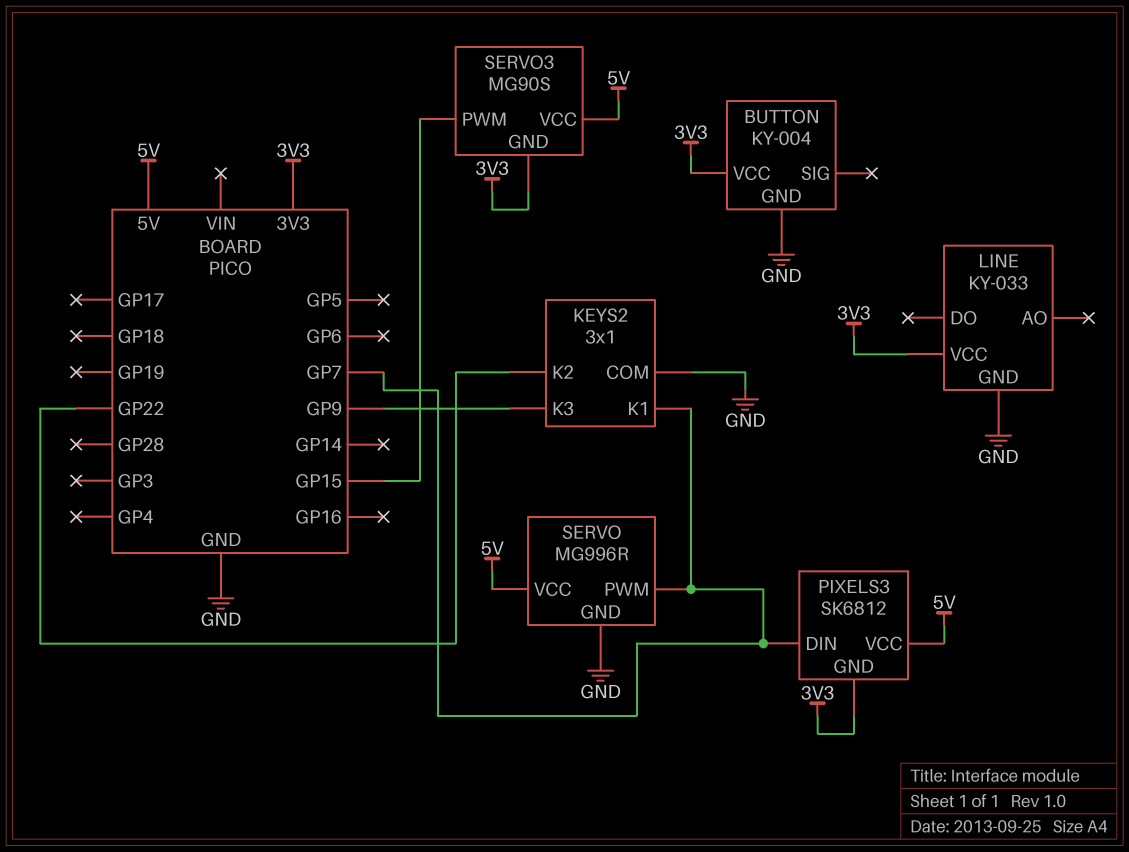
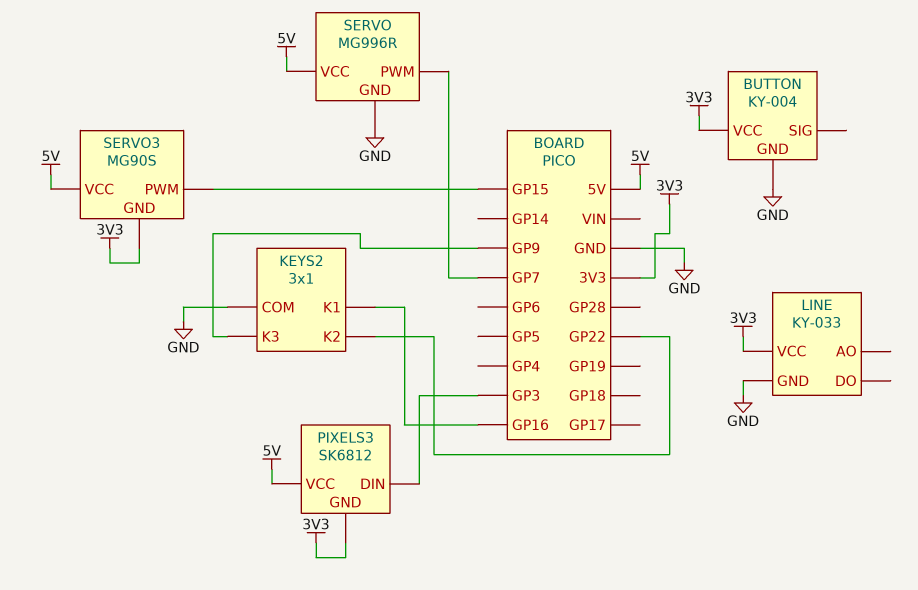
KEYS2 pin K1: GP7 -> GP16
PIXELS3 pin DIN: GP7 -> GP3

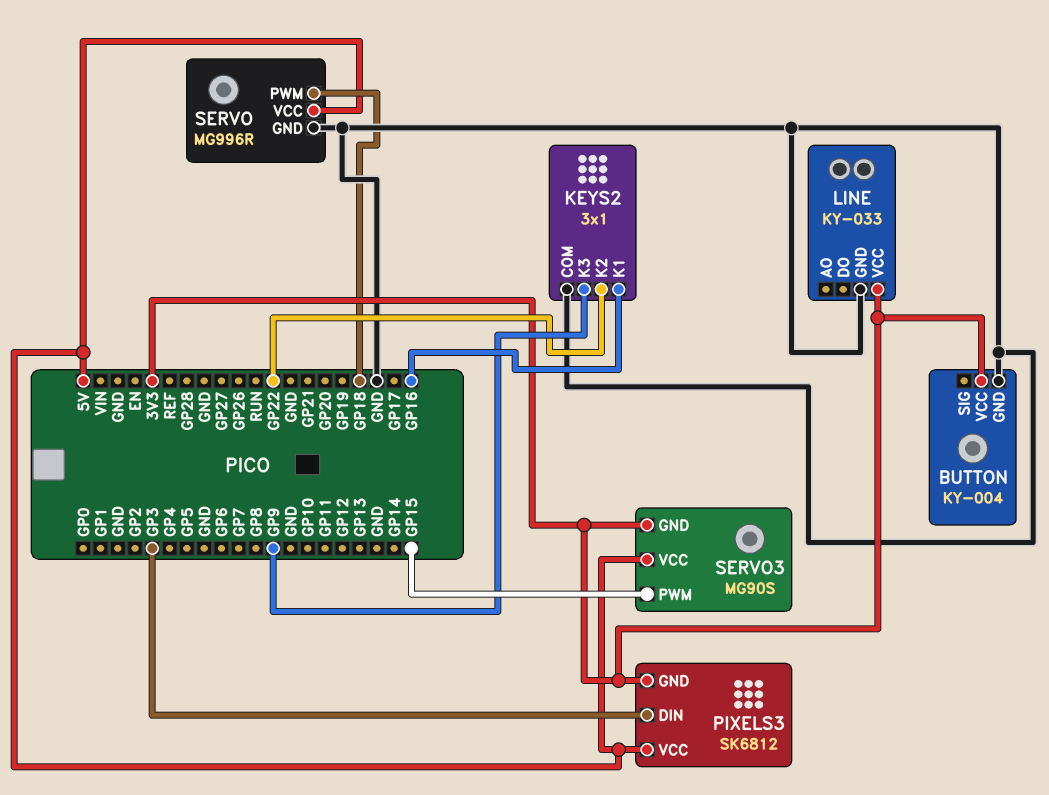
SERVO pin PWM: GP7 -> GP18

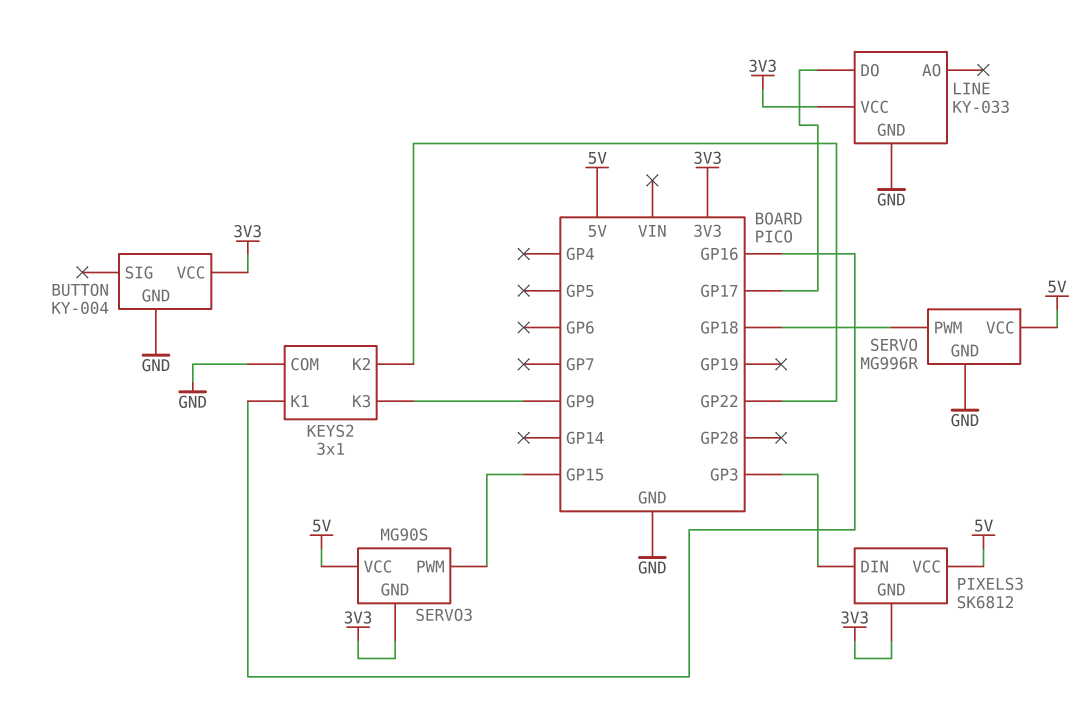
LINE pin DO: none -> GP17

